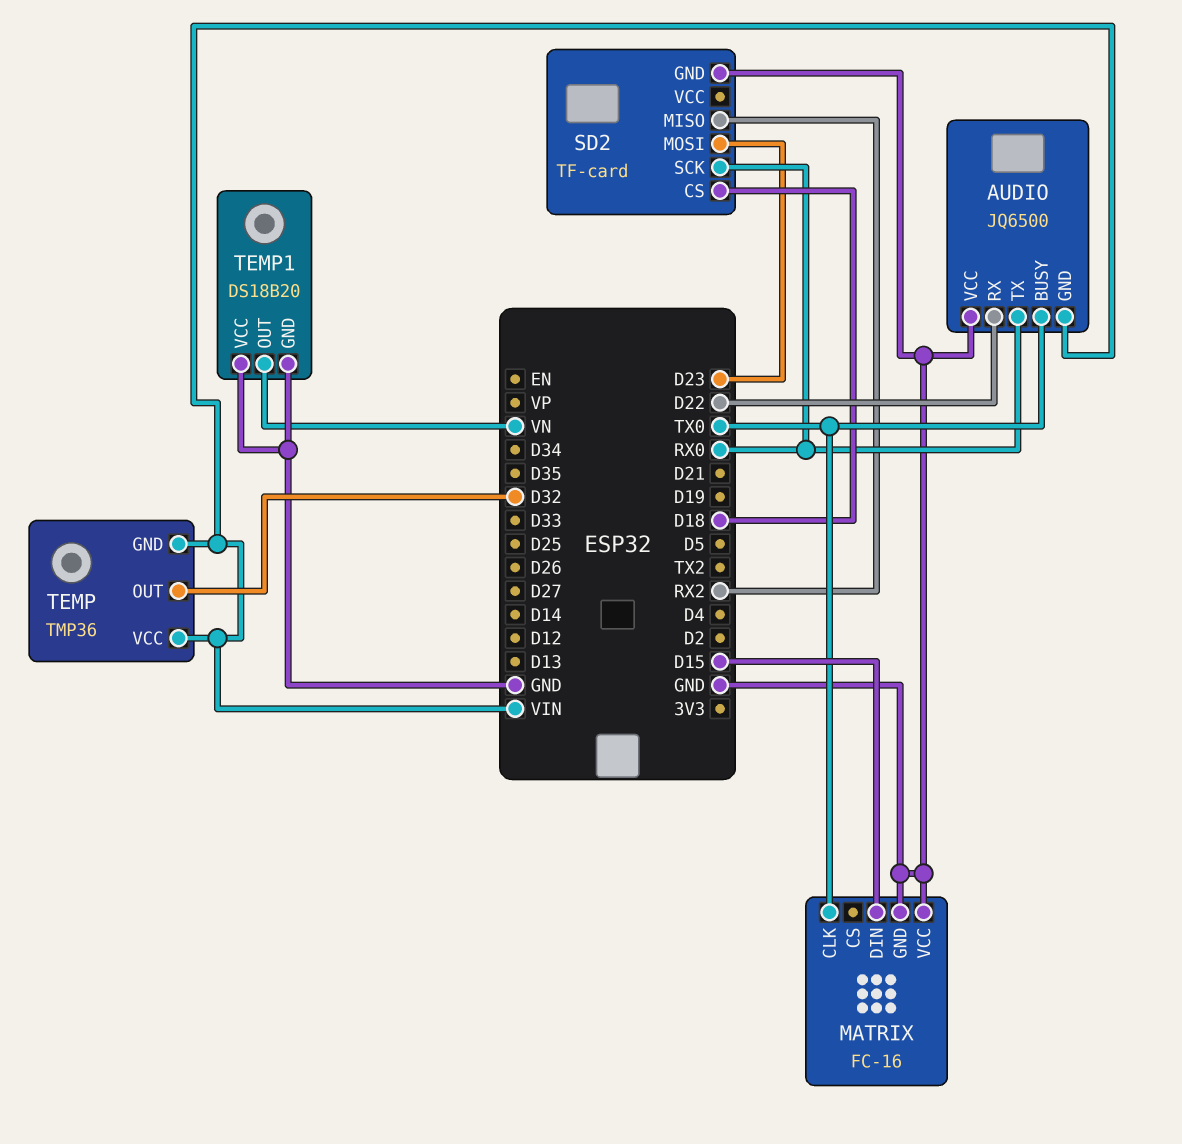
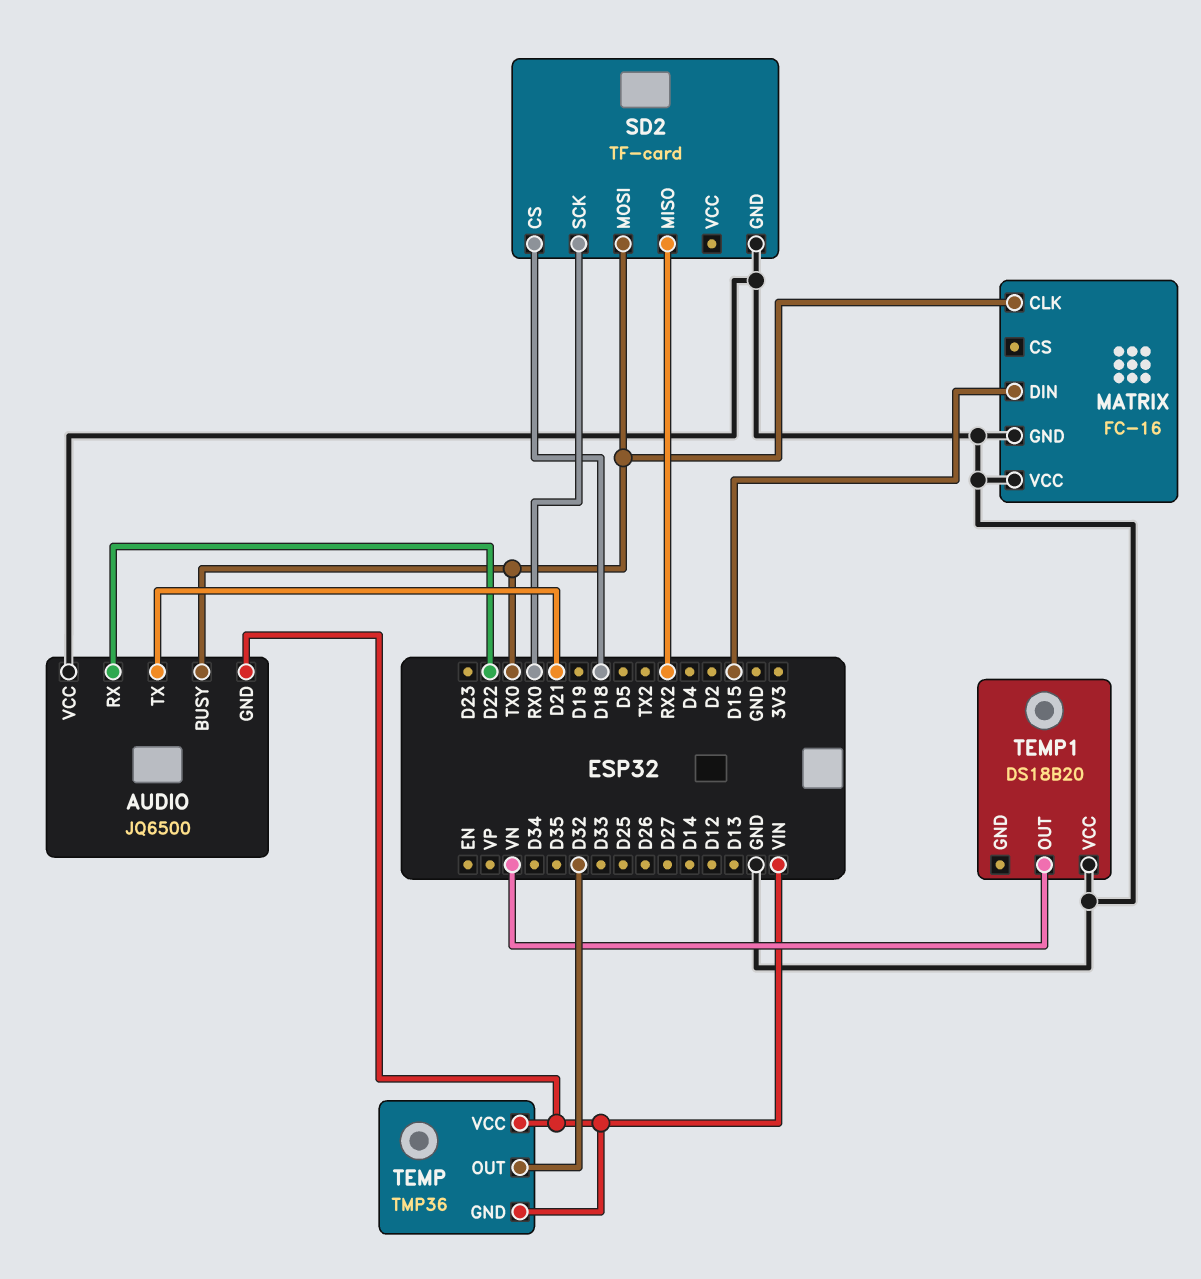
AUDIO pin TX: RX0 -> D21
SD2 pin MOSI: D23 -> TX0
TEMP1 pin GND: GND -> none

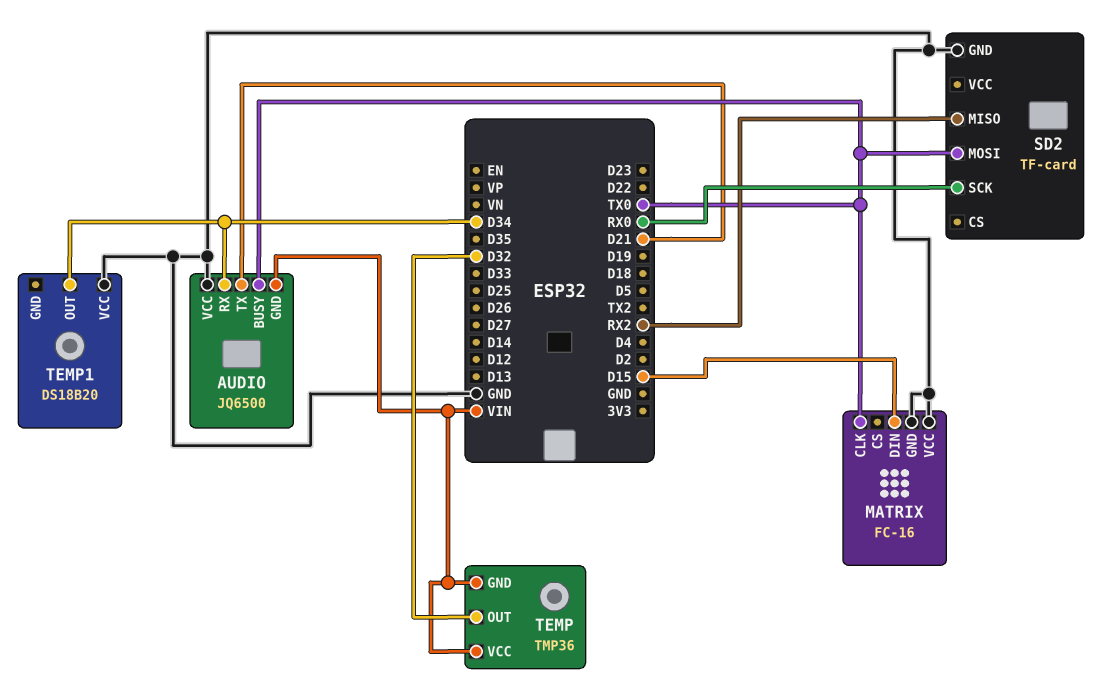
AUDIO pin RX: D22 -> D34
SD2 pin CS: D18 -> none
TEMP1 pin OUT: VN -> D34

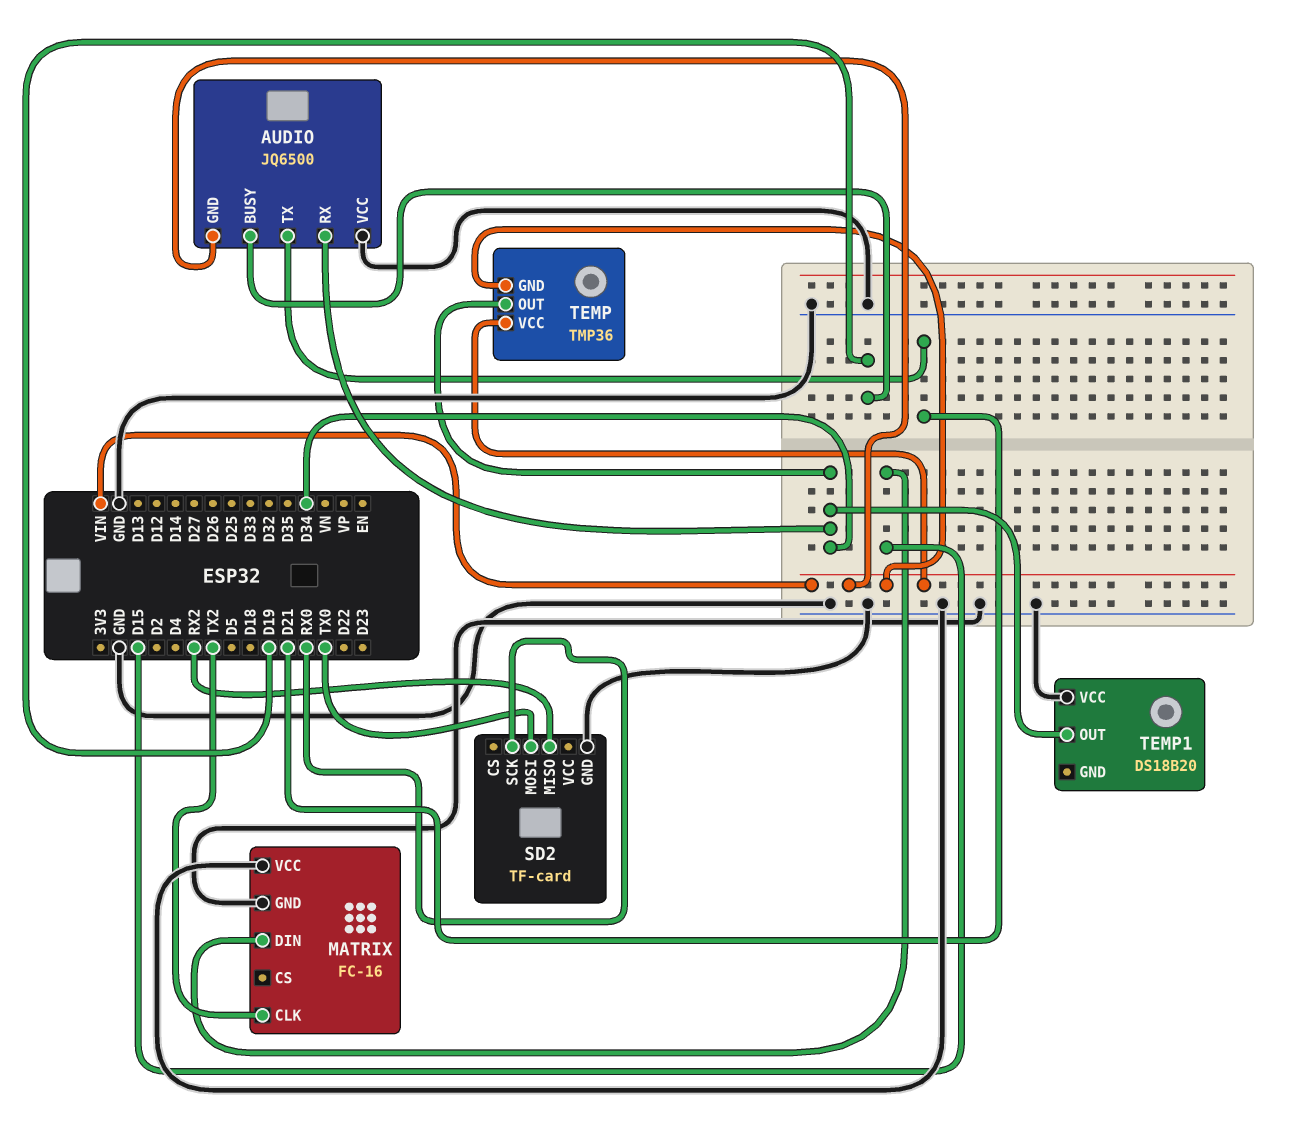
AUDIO pin BUSY: TX0 -> D19
MATRIX pin CLK: TX0 -> TX2
TEMP pin OUT: D32 -> D34

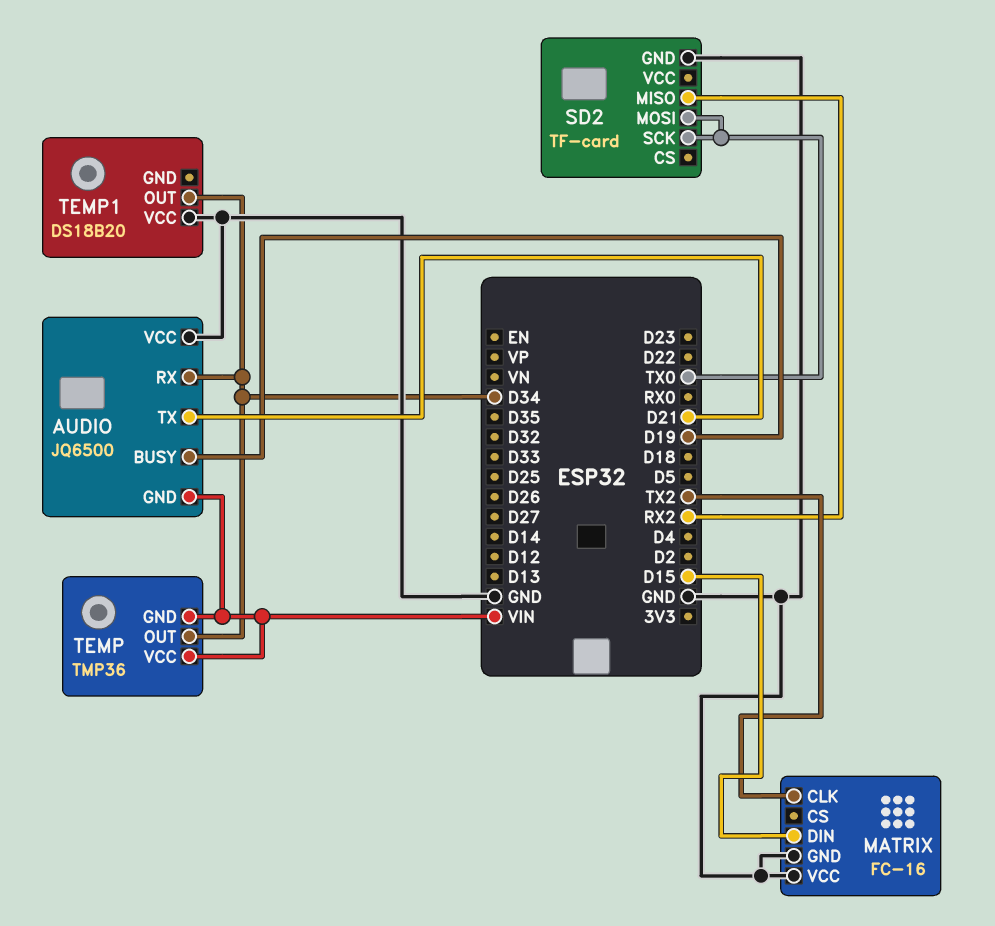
SD2 pin SCK: RX0 -> TX0

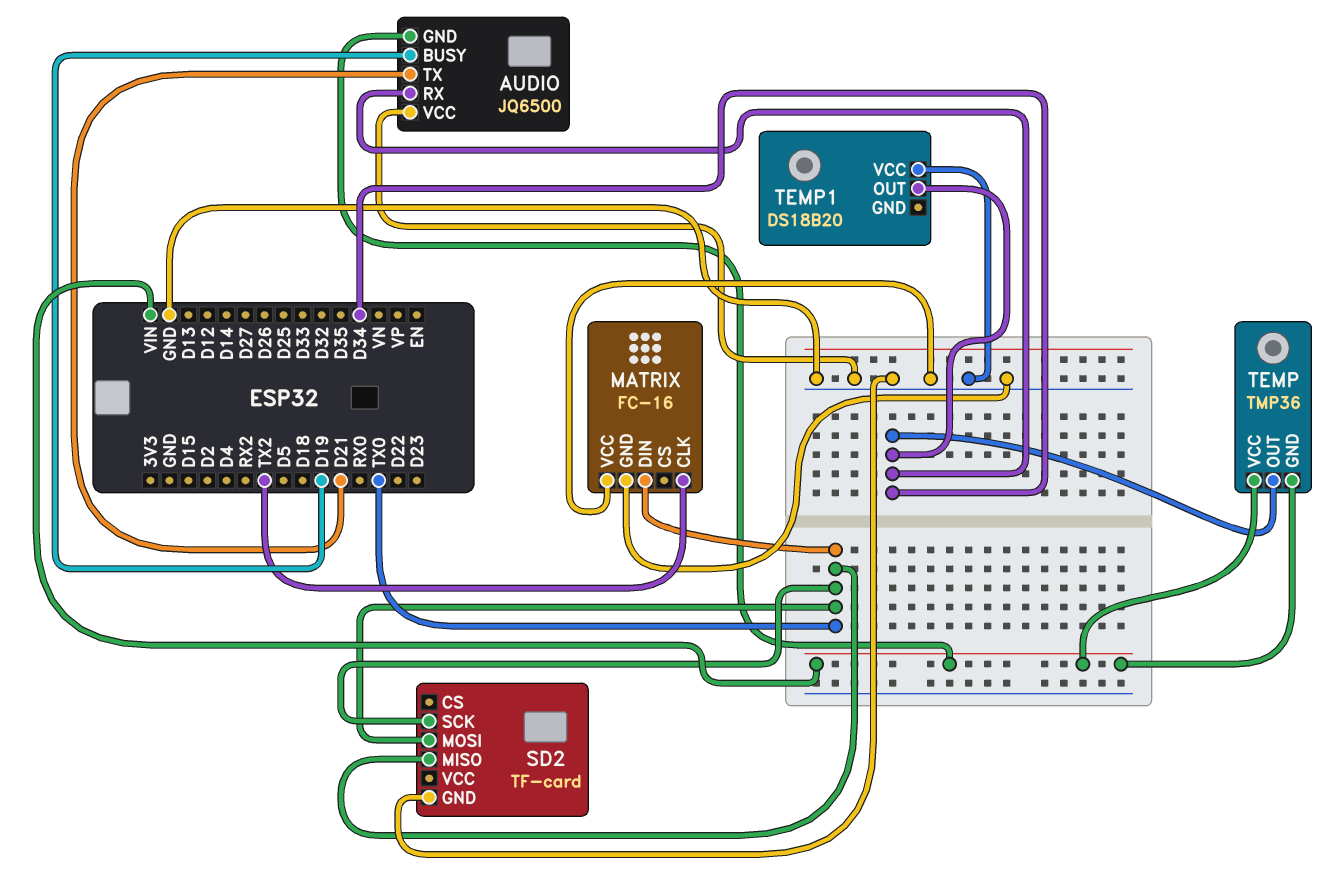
MATRIX pin DIN: D15 -> TX0
SD2 pin MISO: RX2 -> TX0

